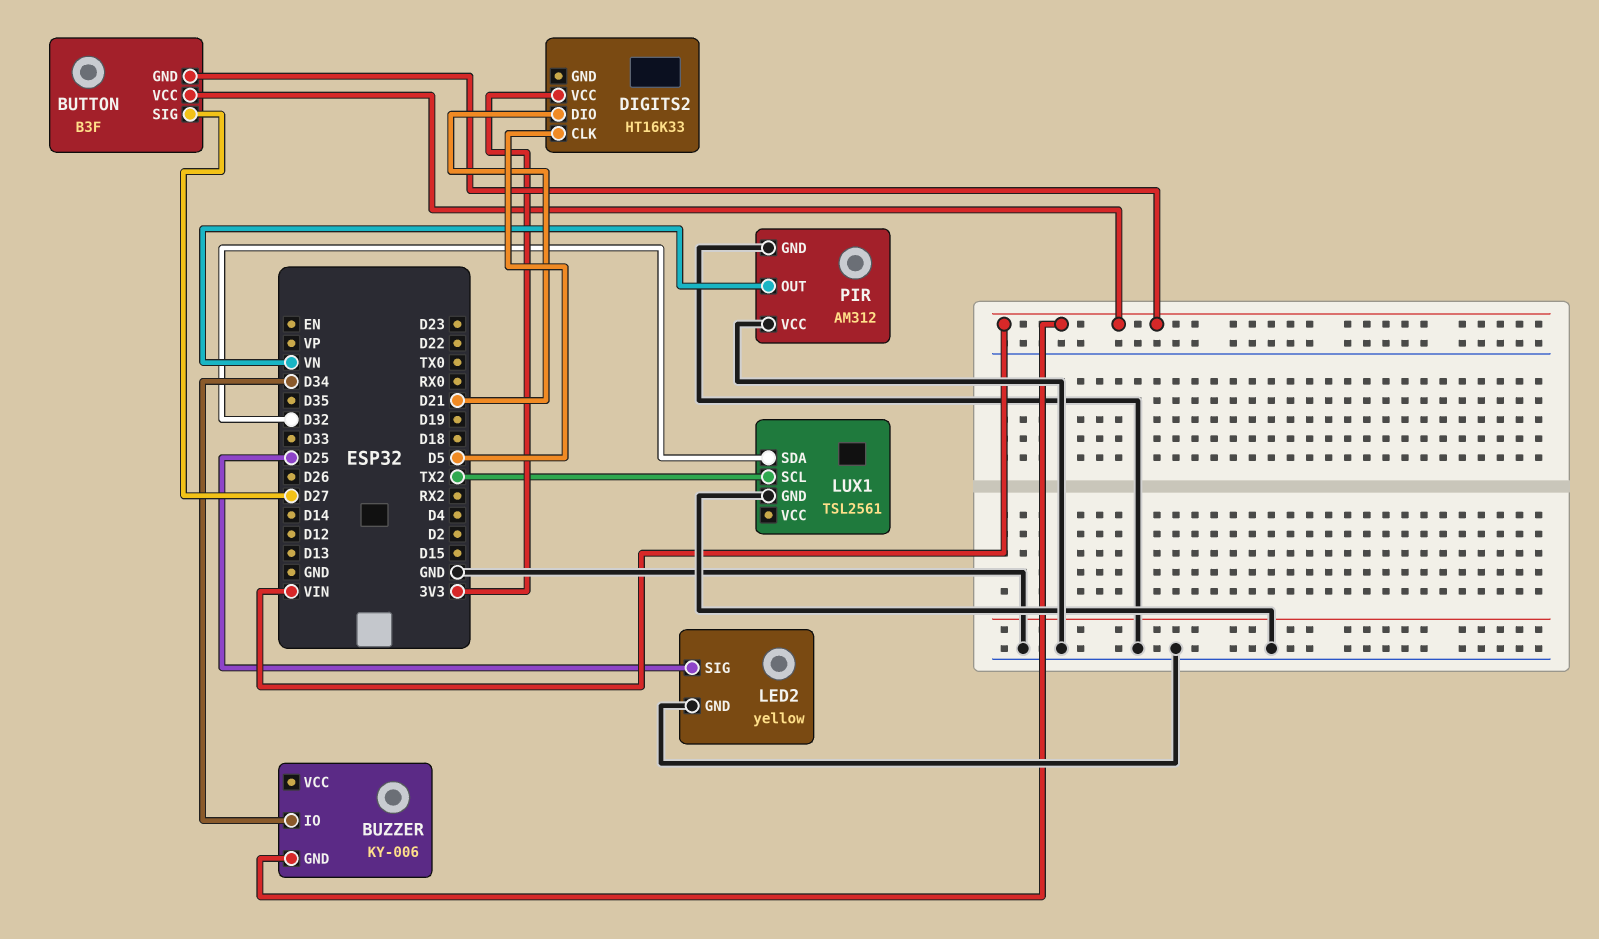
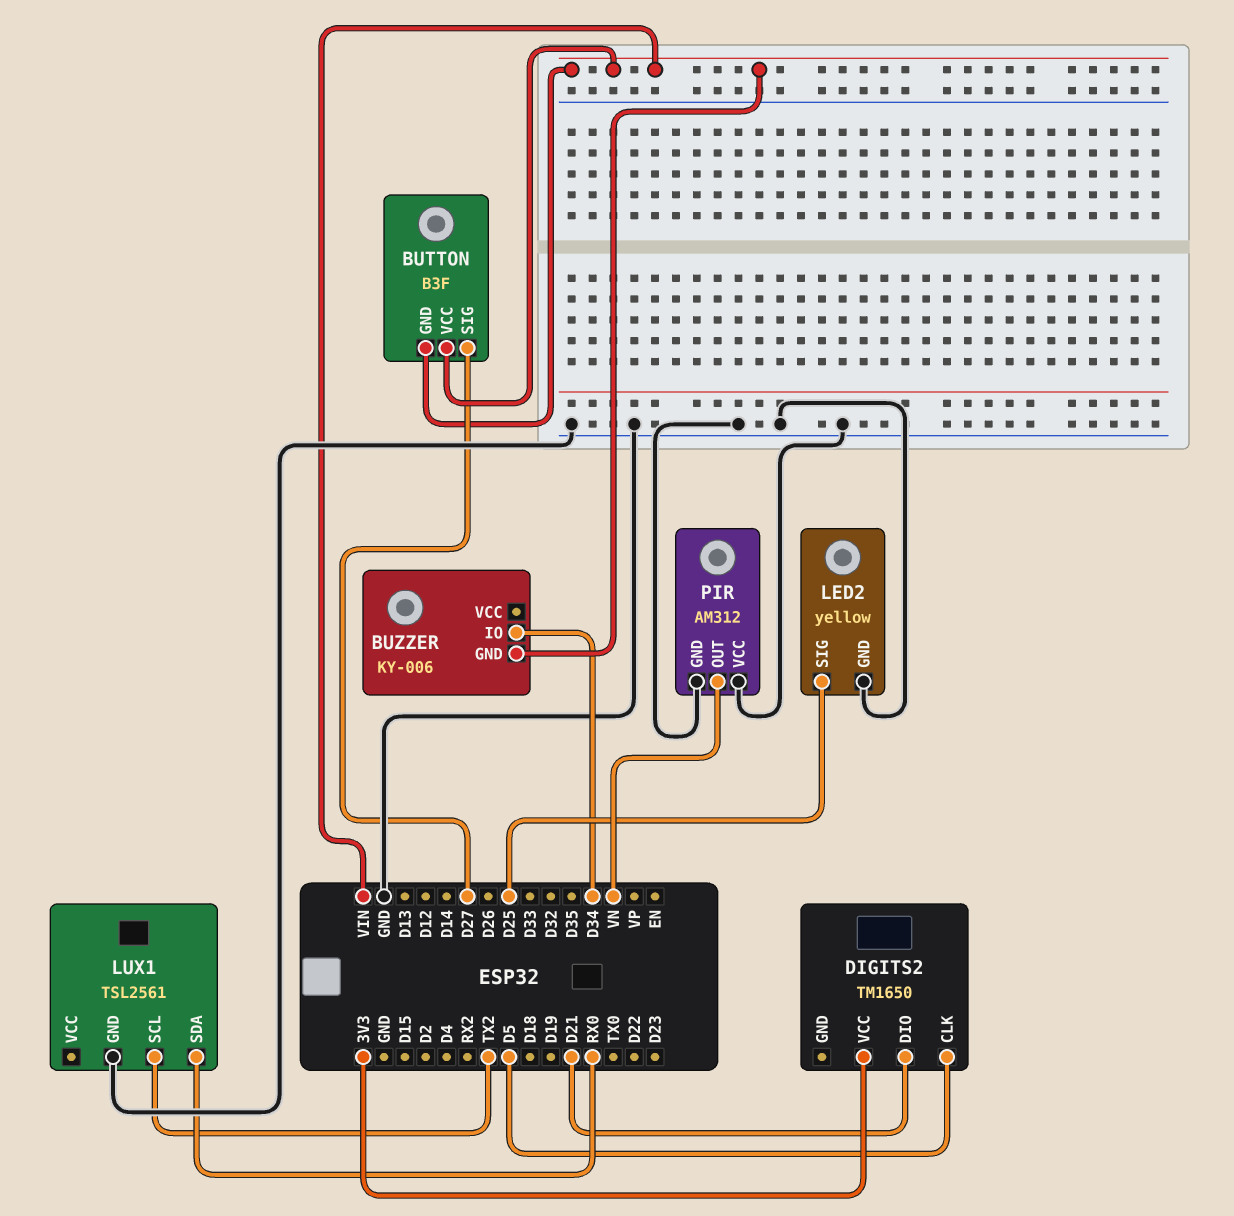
DIGITS2: HT16K33 -> TM1650
LUX1 pin SDA: D32 -> RX0

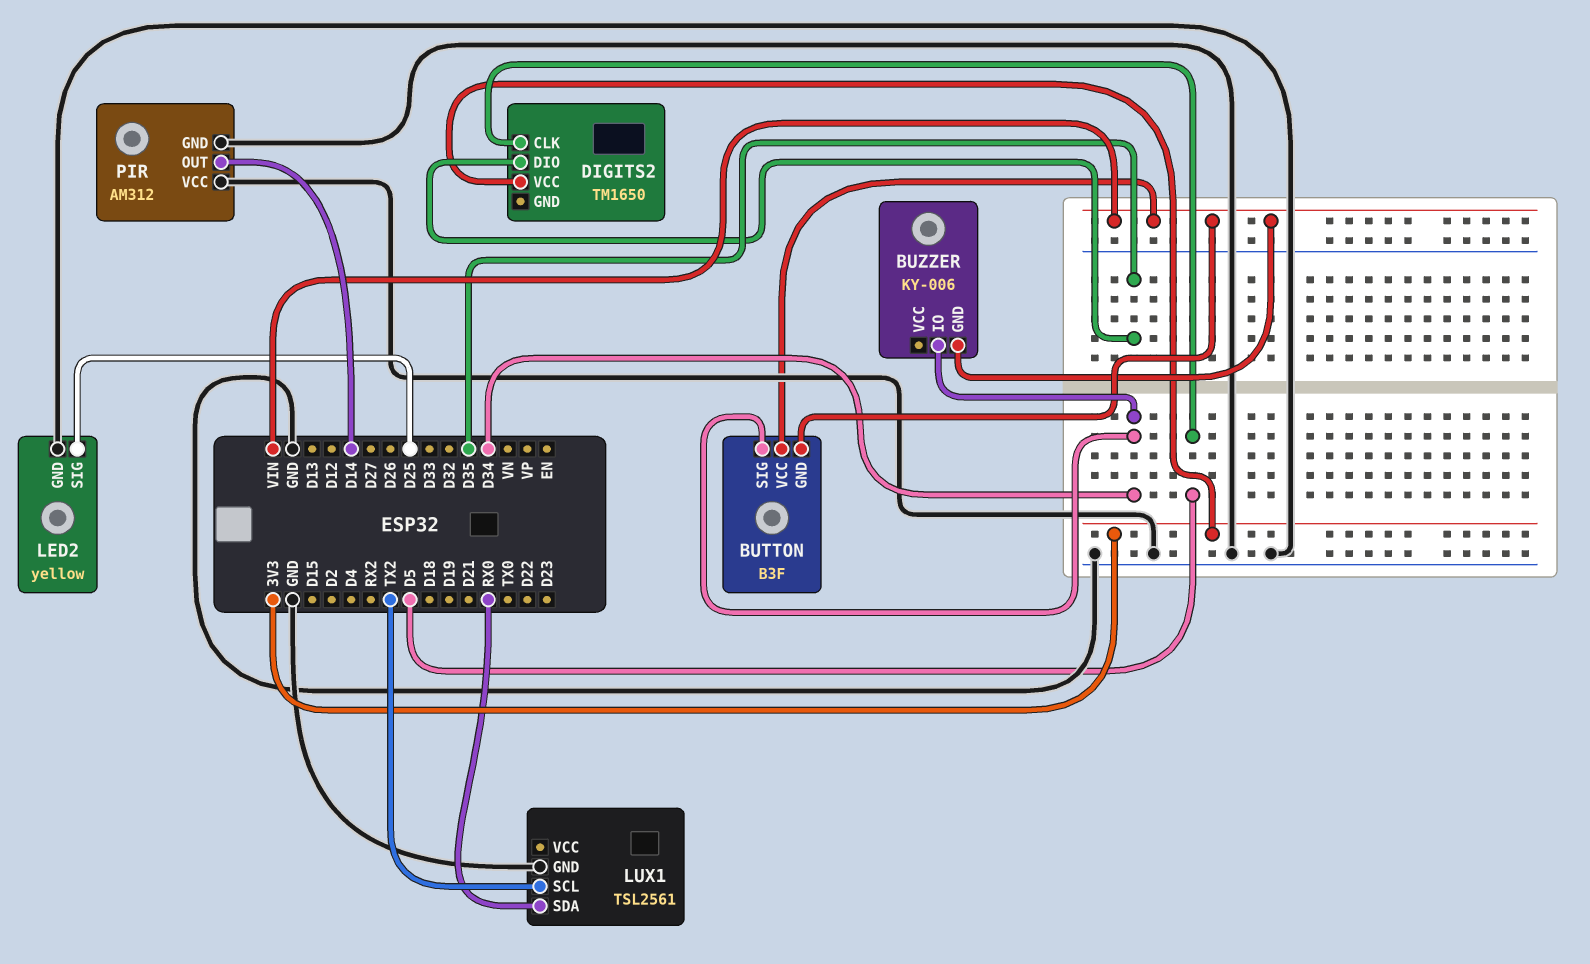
BUTTON pin SIG: D27 -> D34
DIGITS2 pin DIO: D21 -> D35
PIR pin OUT: VN -> D14

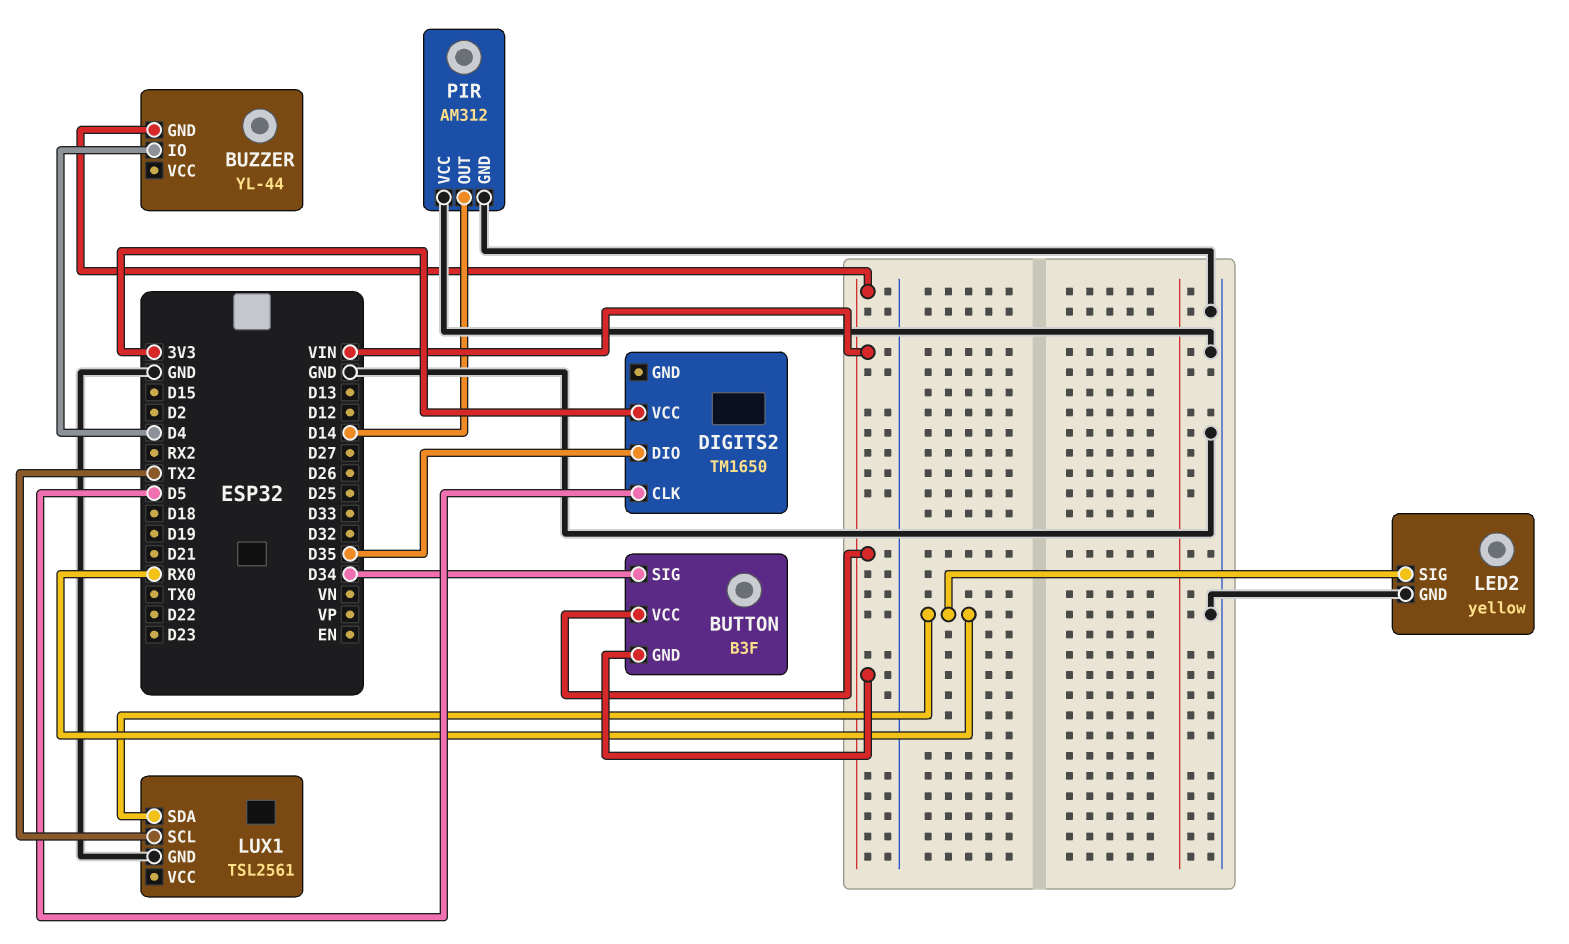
BUZZER: KY-006 -> YL-44
BUZZER pin IO: D34 -> D4
LED2 pin SIG: D25 -> RX0

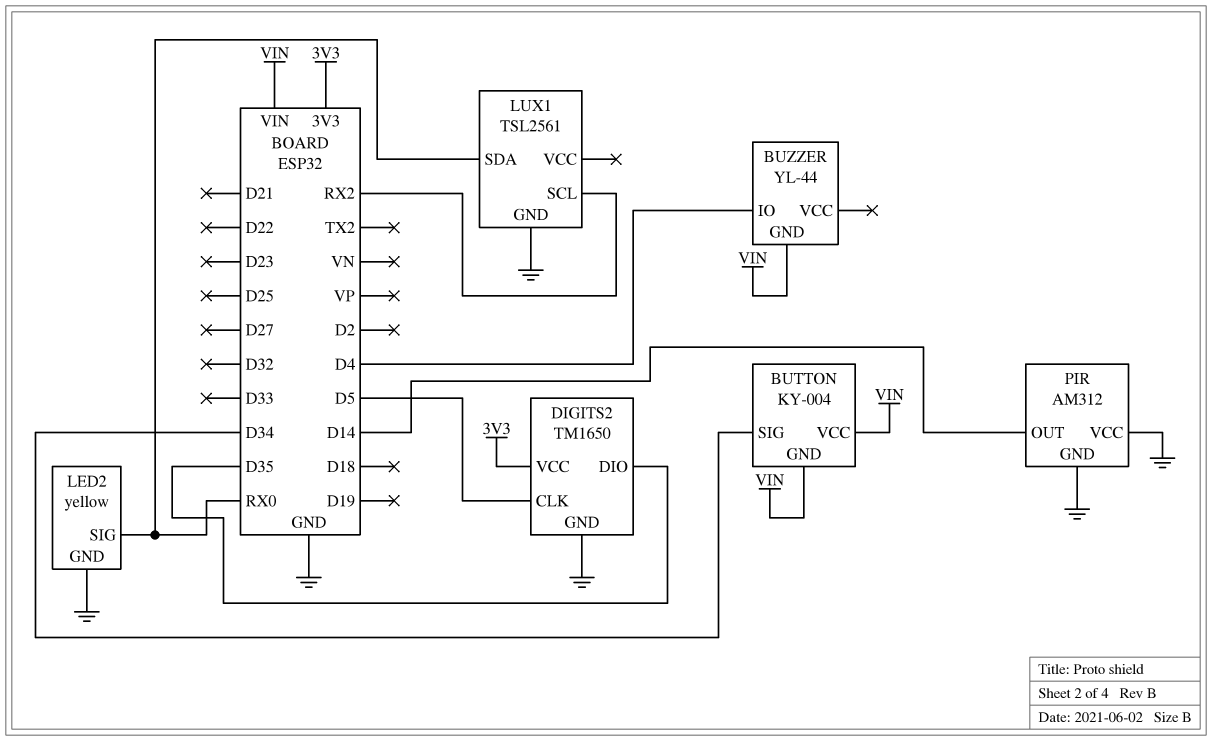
BUTTON: B3F -> KY-004
DIGITS2 pin GND: none -> GND
LUX1 pin SCL: TX2 -> RX2

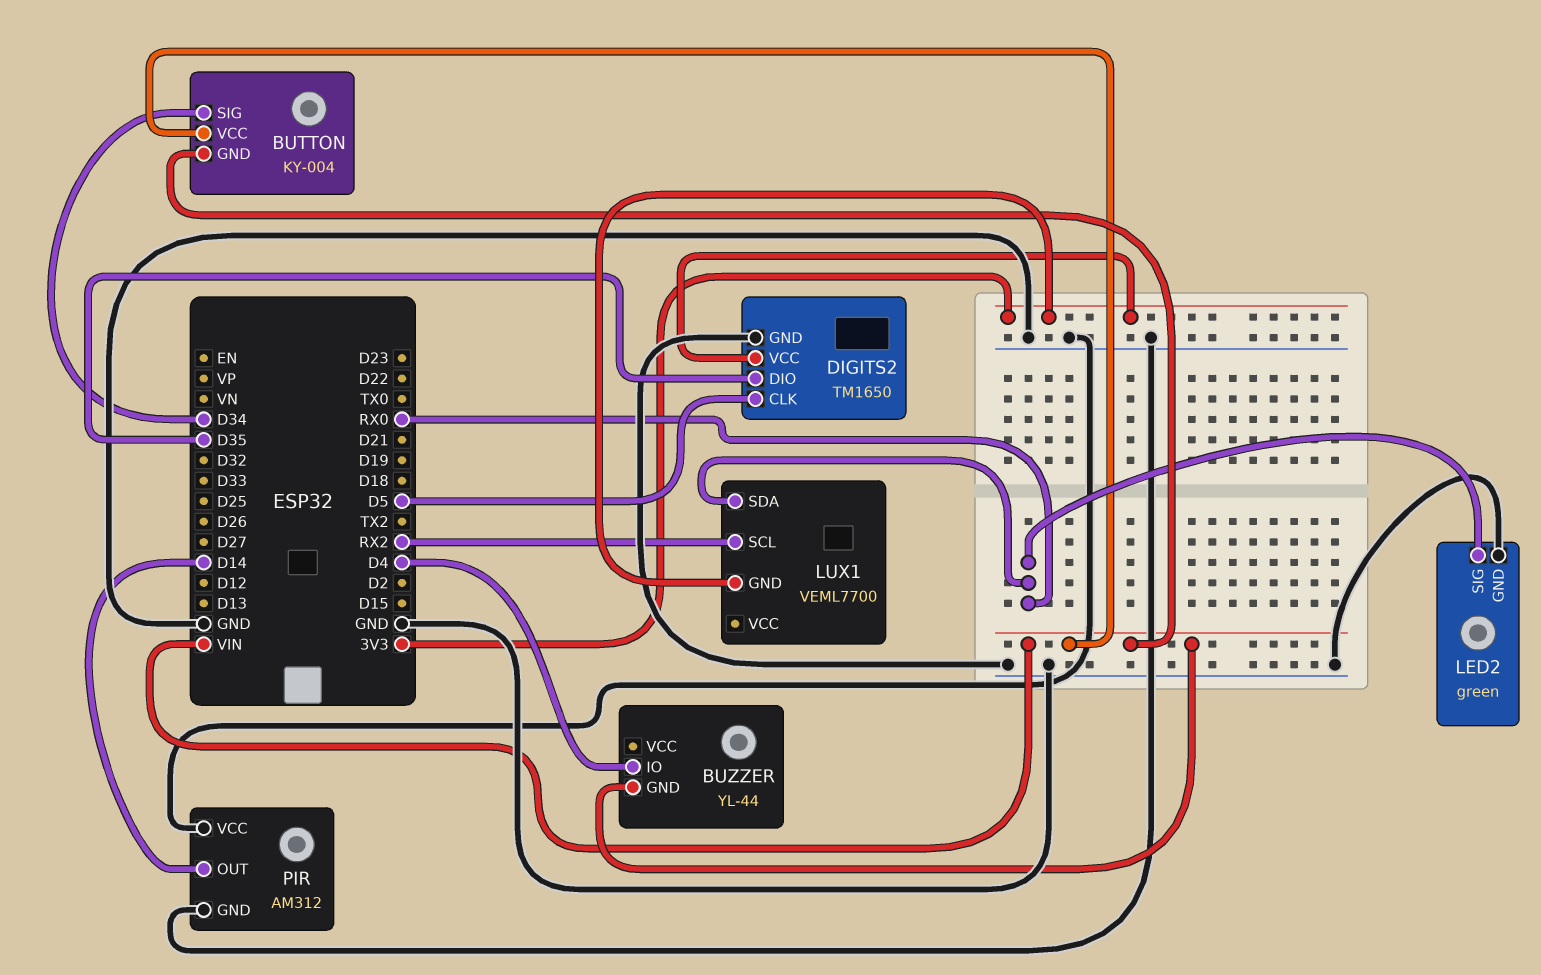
LED2: yellow -> green
LUX1: TSL2561 -> VEML7700
LUX1 pin GND: GND -> 3V3

